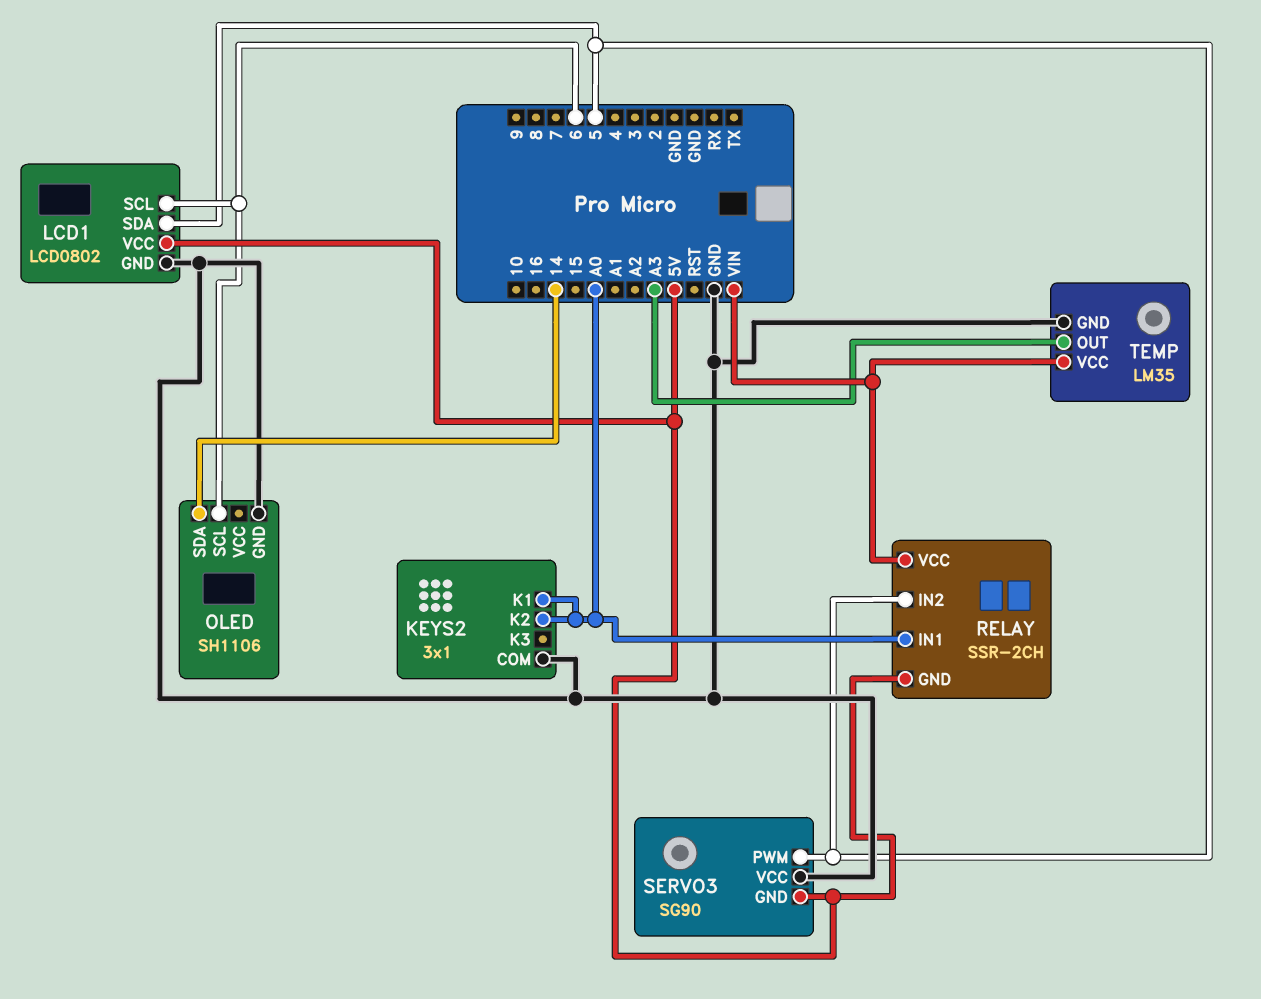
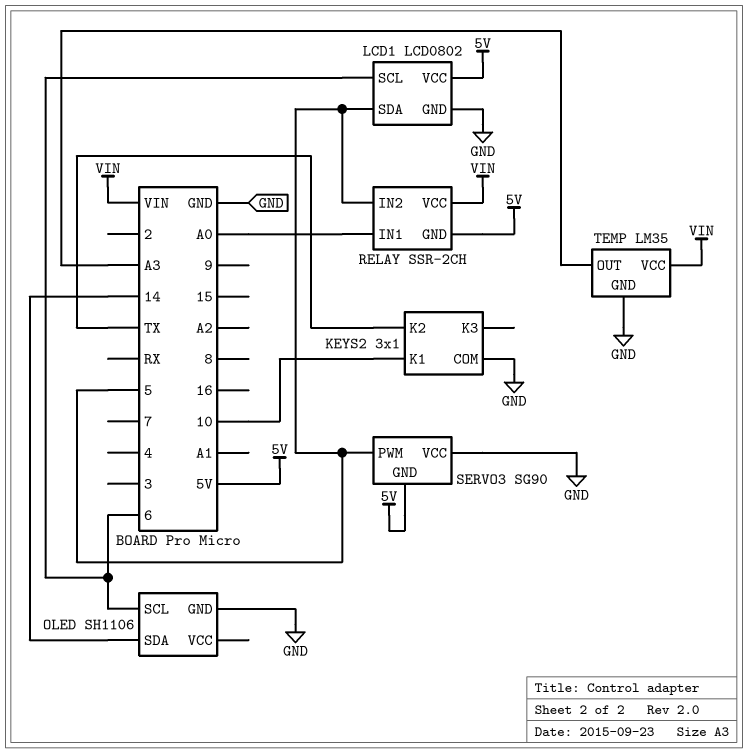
KEYS2 pin K1: A0 -> 10
KEYS2 pin K2: A0 -> TX

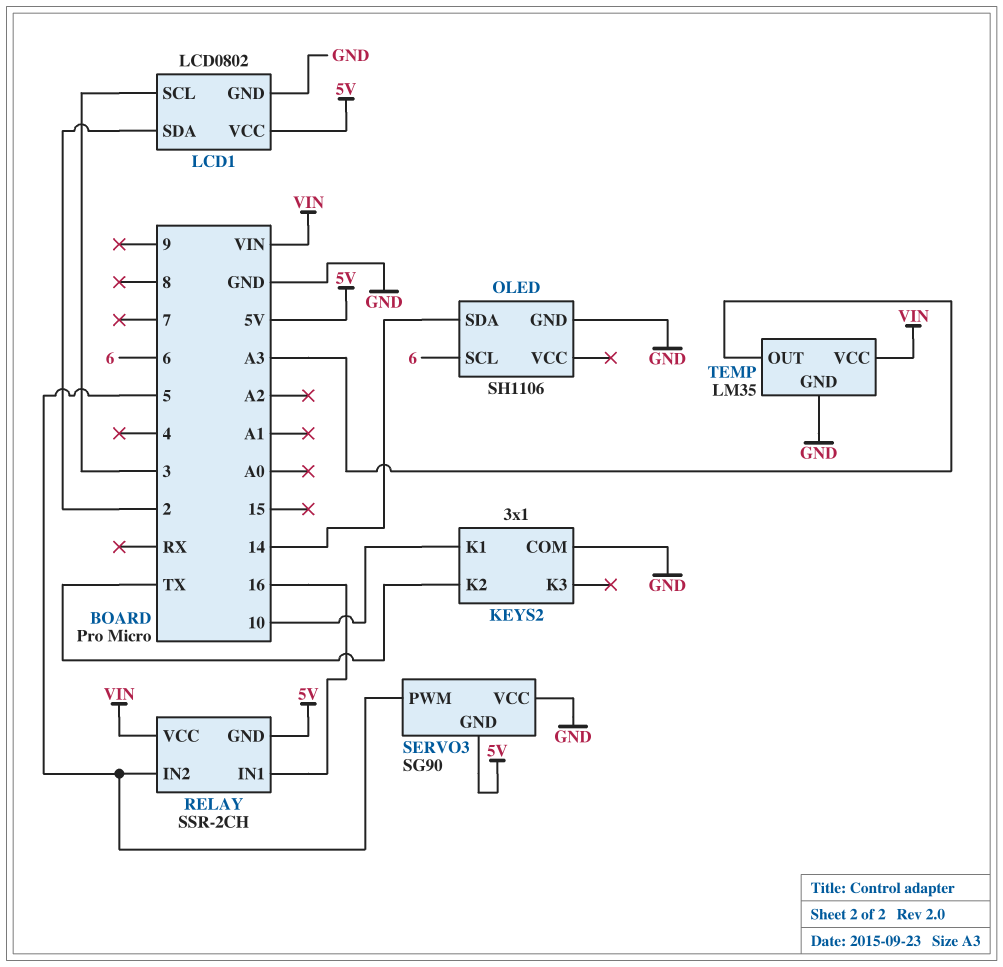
LCD1 pin SCL: 6 -> 3
LCD1 pin SDA: 5 -> 2
RELAY pin IN1: A0 -> 16

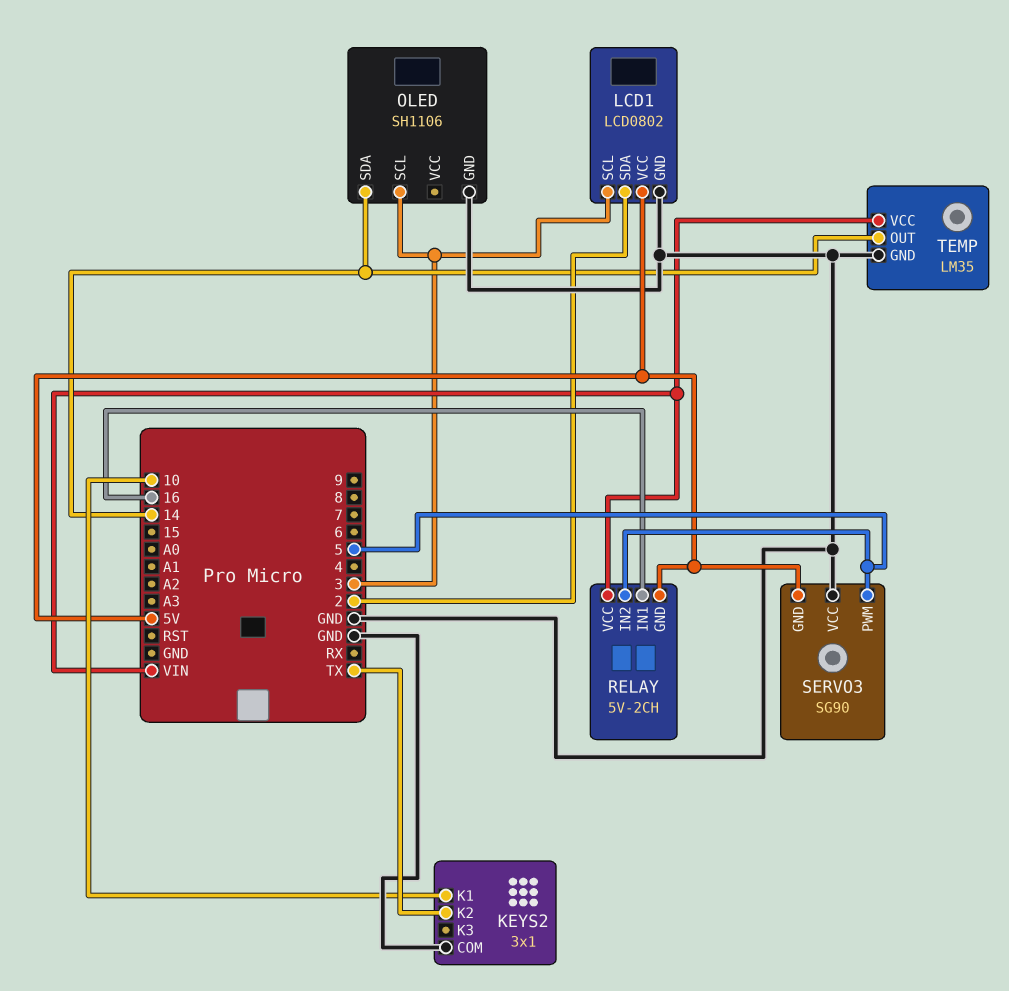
OLED pin SCL: 6 -> 3
RELAY: SSR-2CH -> 5V-2CH
TEMP pin OUT: A3 -> 14

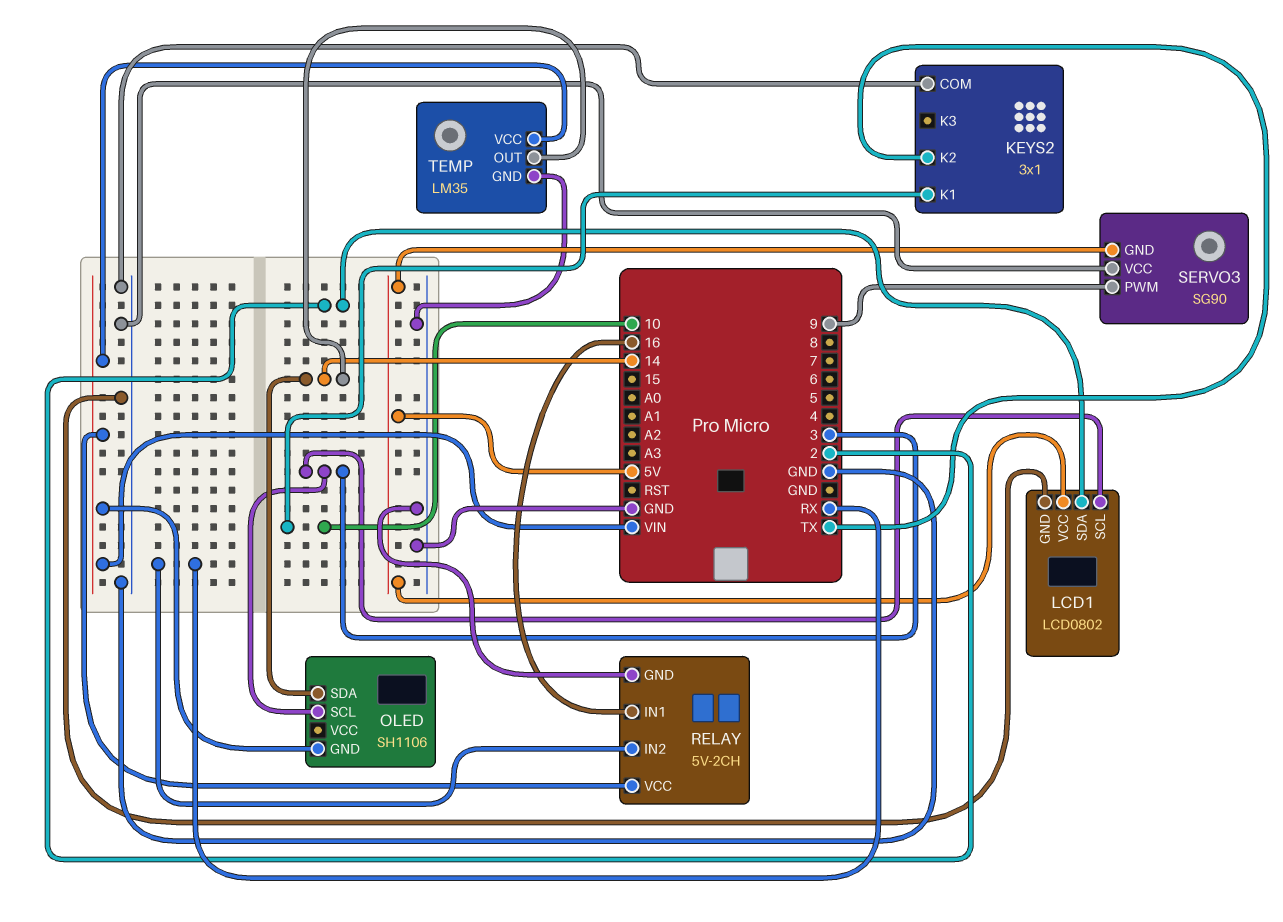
OLED pin GND: GND -> VIN
RELAY pin GND: 5V -> GND
RELAY pin IN2: 5 -> RX
SERVO3 pin PWM: 5 -> 9

